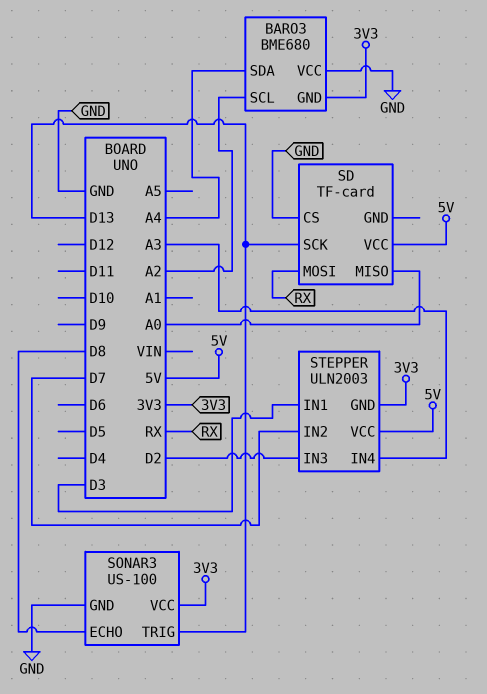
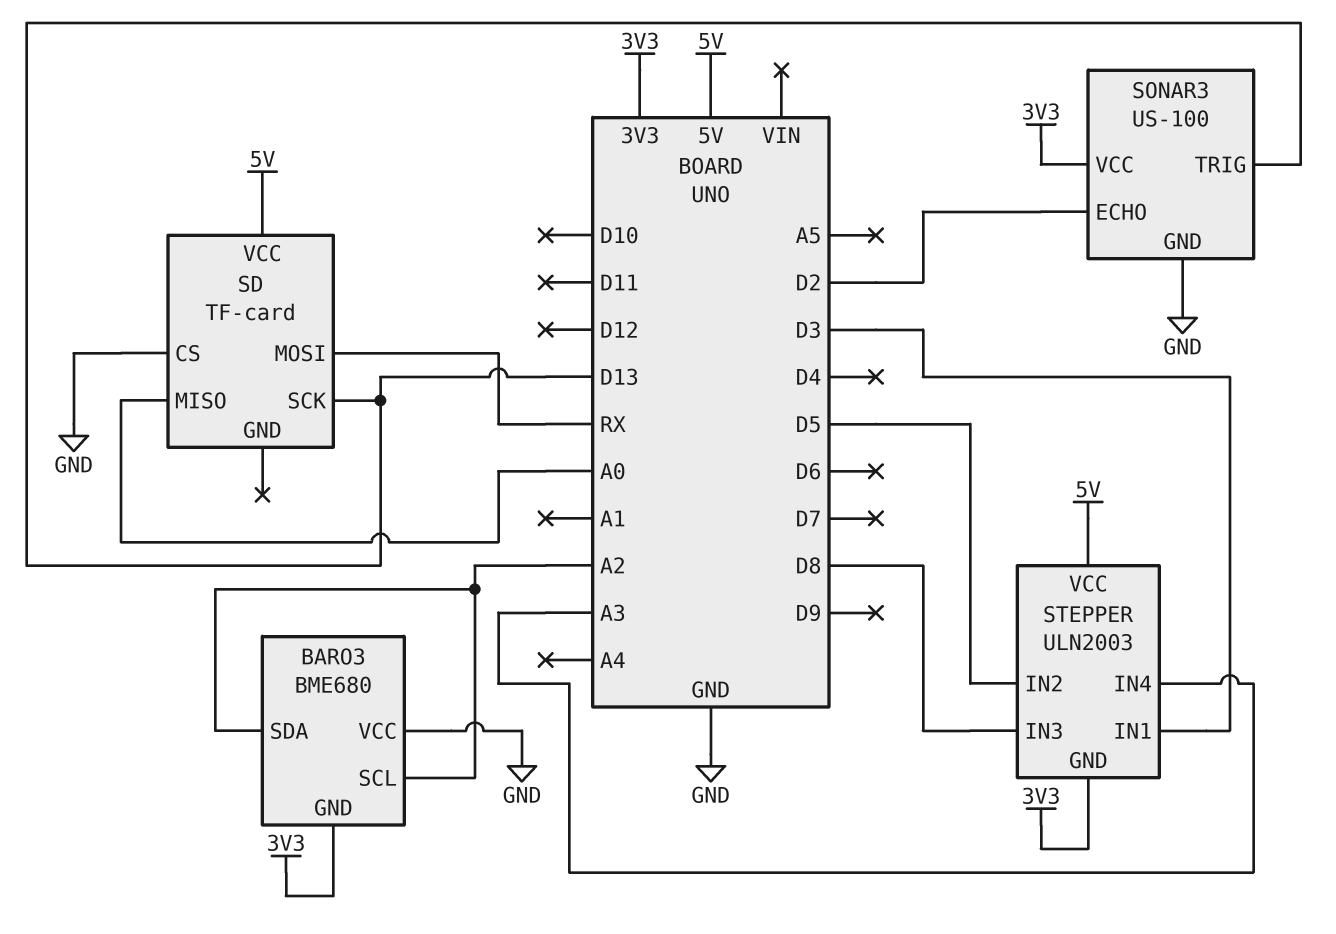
BARO3 pin SDA: A4 -> A2
SONAR3 pin ECHO: D8 -> D2
STEPPER pin IN2: D7 -> D5
STEPPER pin IN3: D2 -> D8

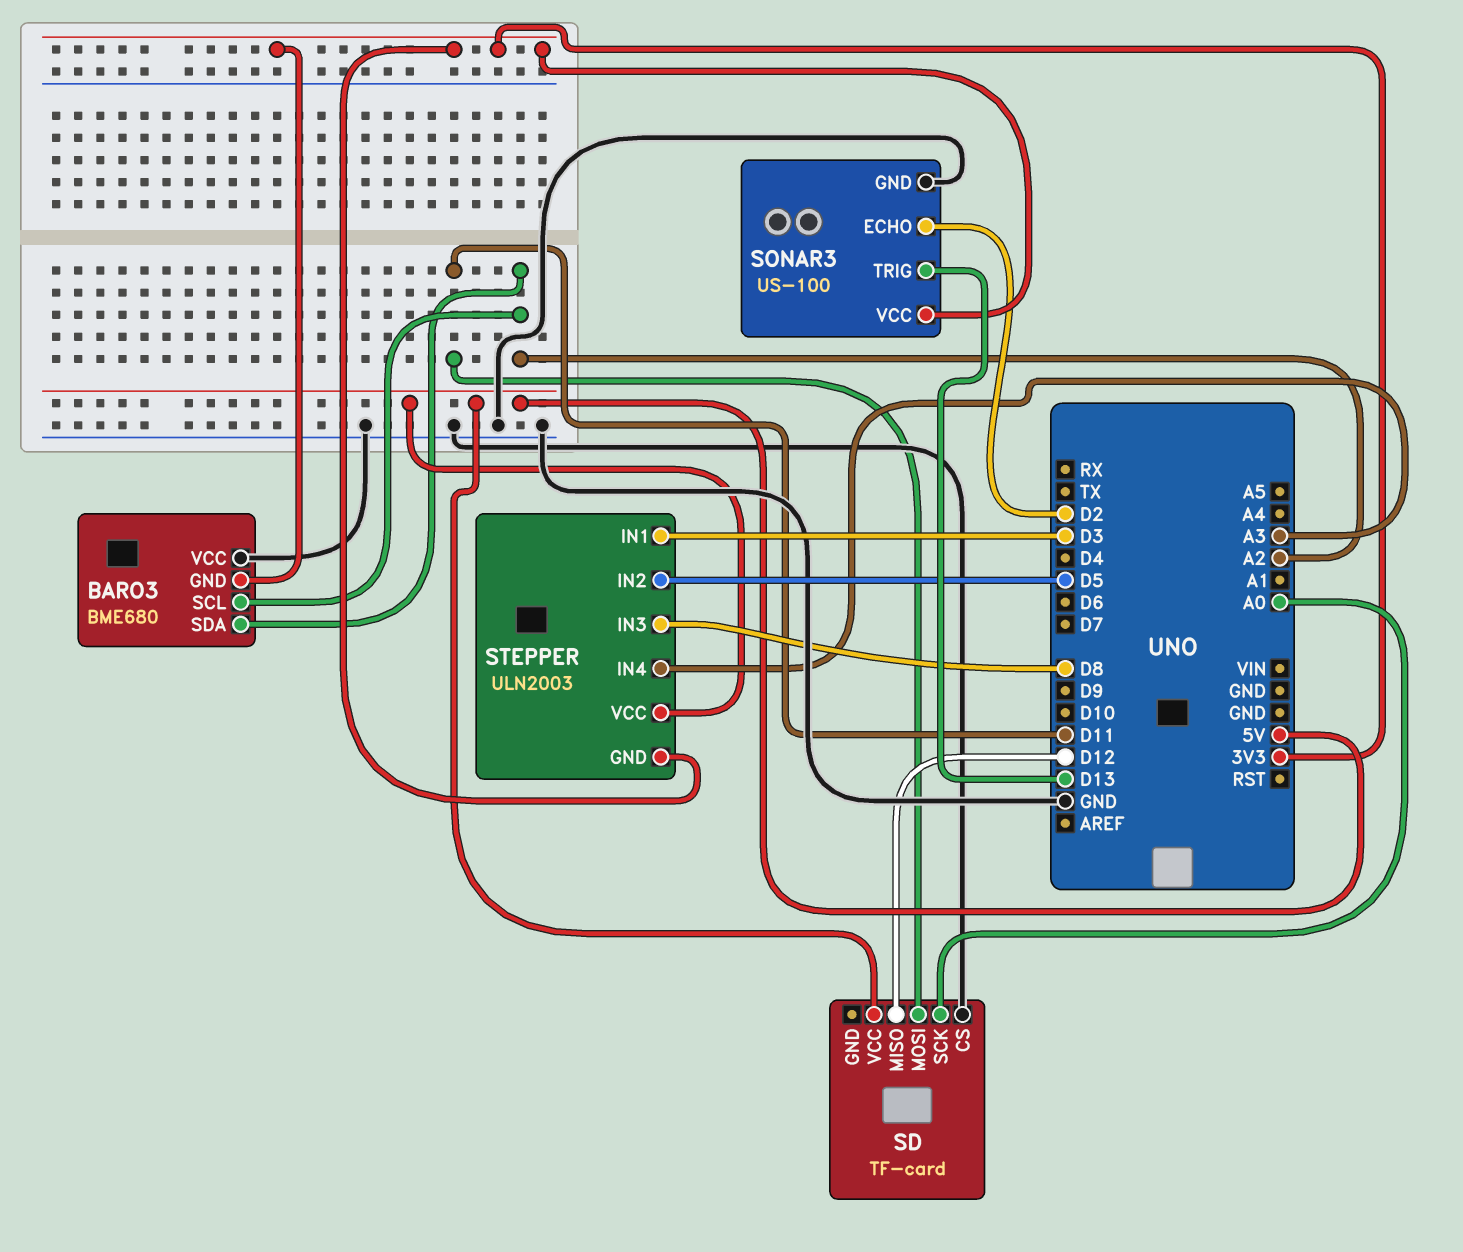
SD pin MISO: A0 -> D12
SD pin MOSI: RX -> D11
SD pin SCK: D13 -> A0

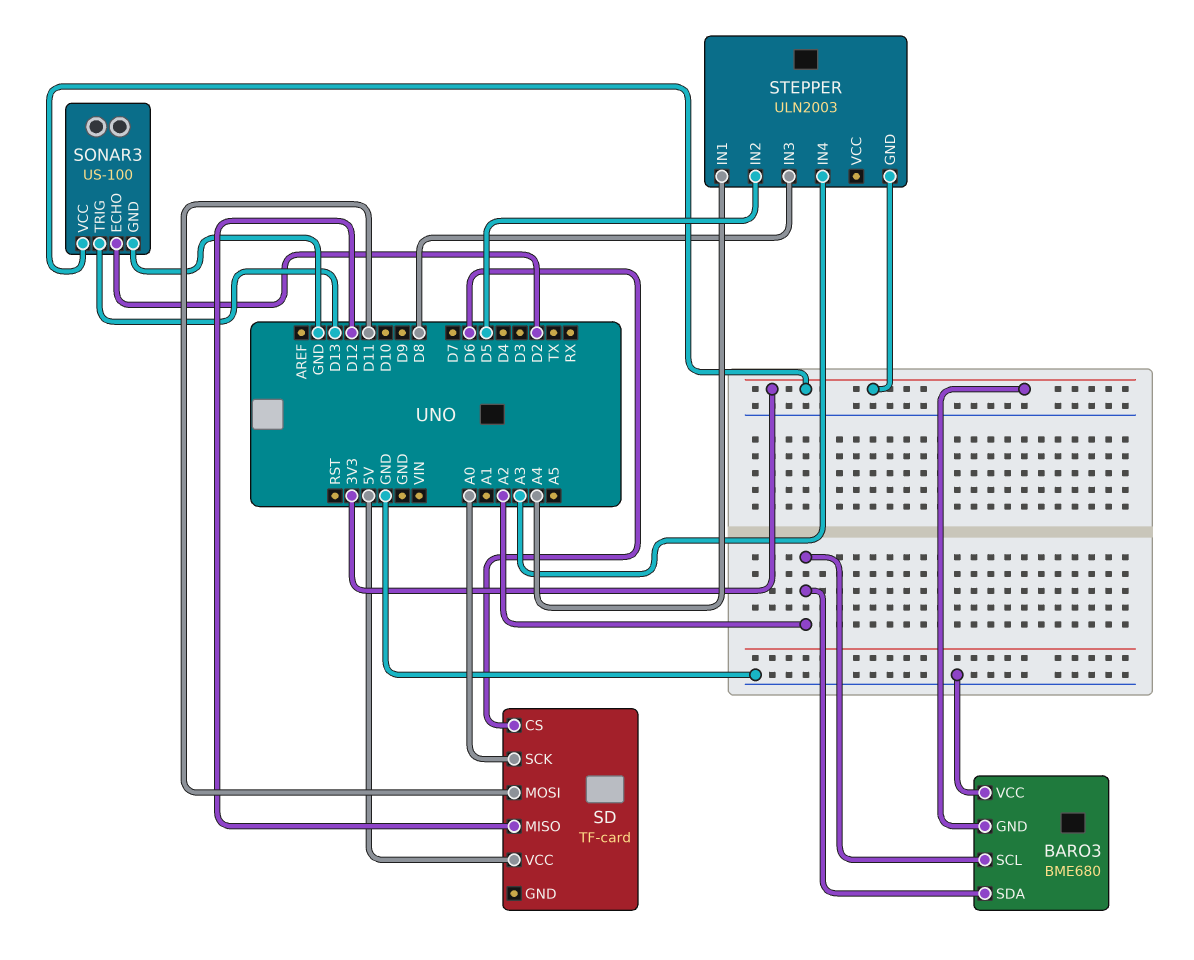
SD pin CS: GND -> D6
STEPPER pin IN1: D3 -> A4
STEPPER pin VCC: 5V -> none

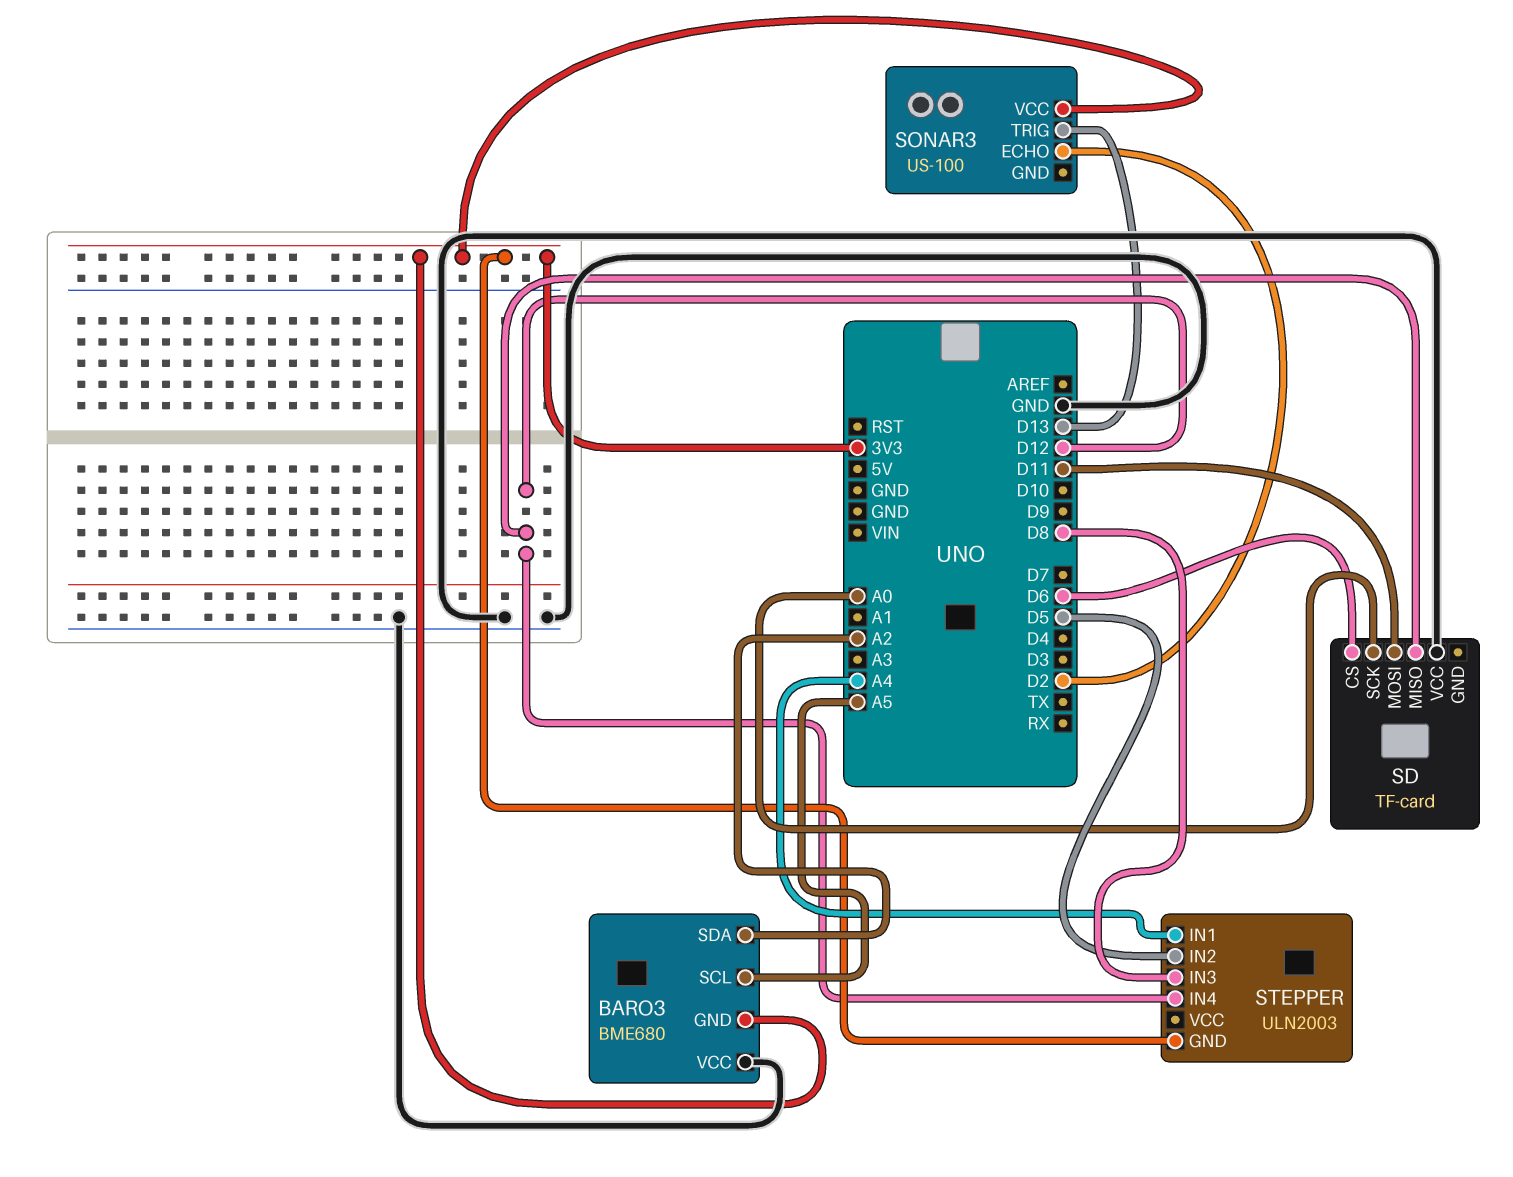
BARO3 pin SCL: A2 -> A5
SD pin VCC: 5V -> GND
SONAR3 pin GND: GND -> none
STEPPER pin IN4: A3 -> D12

